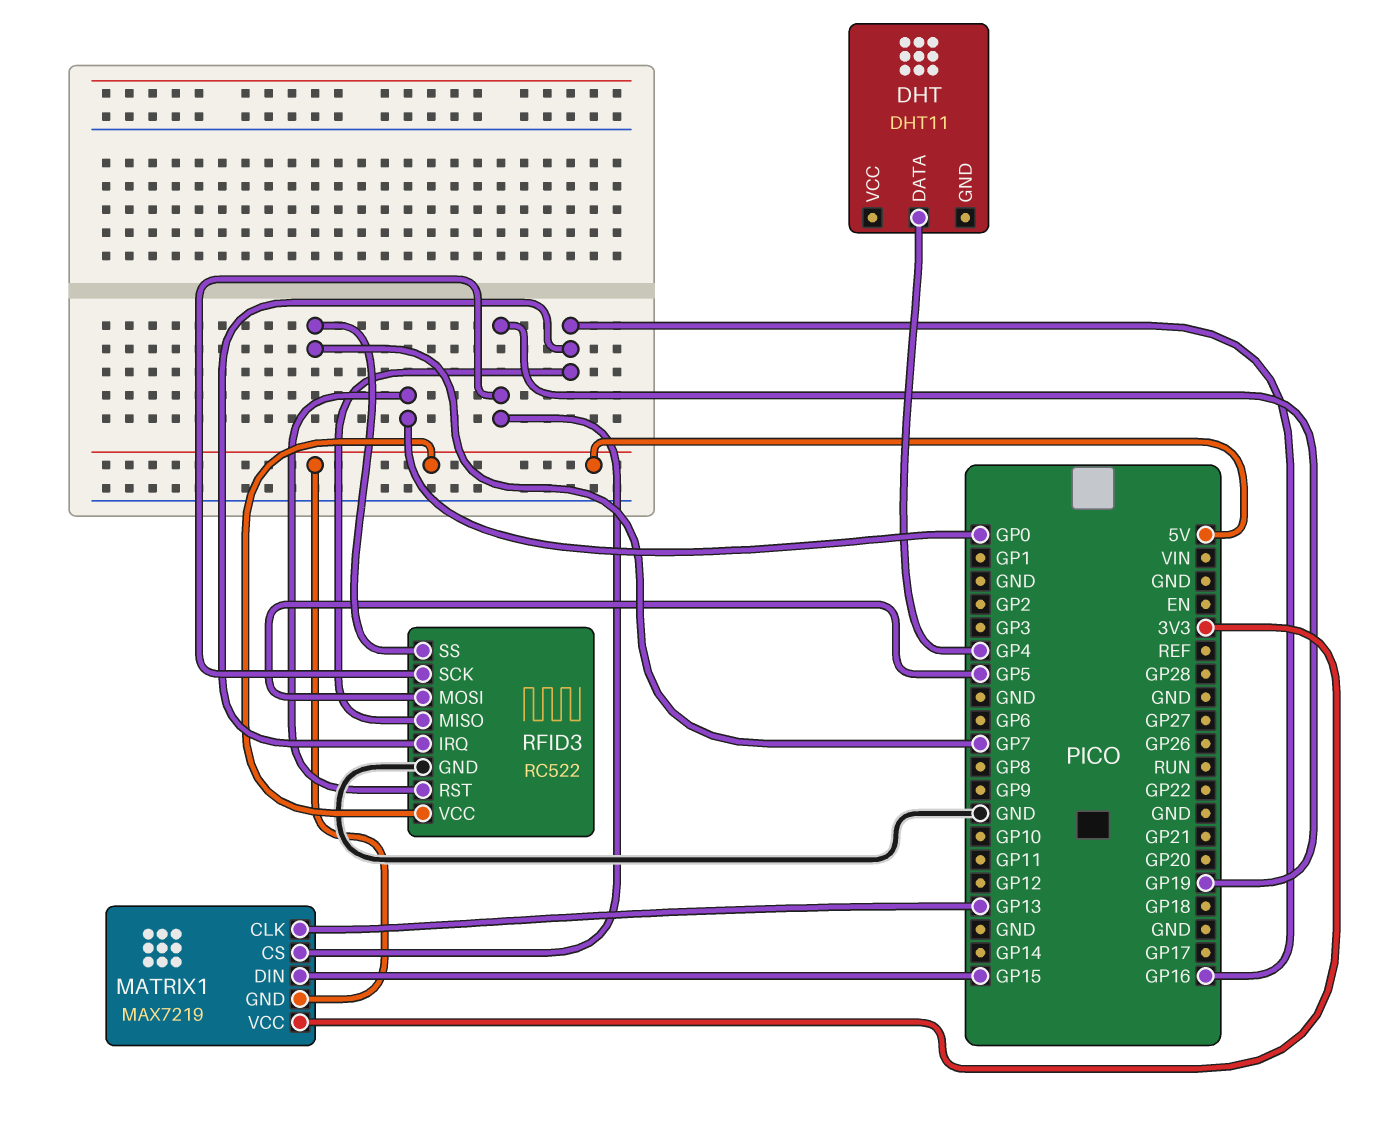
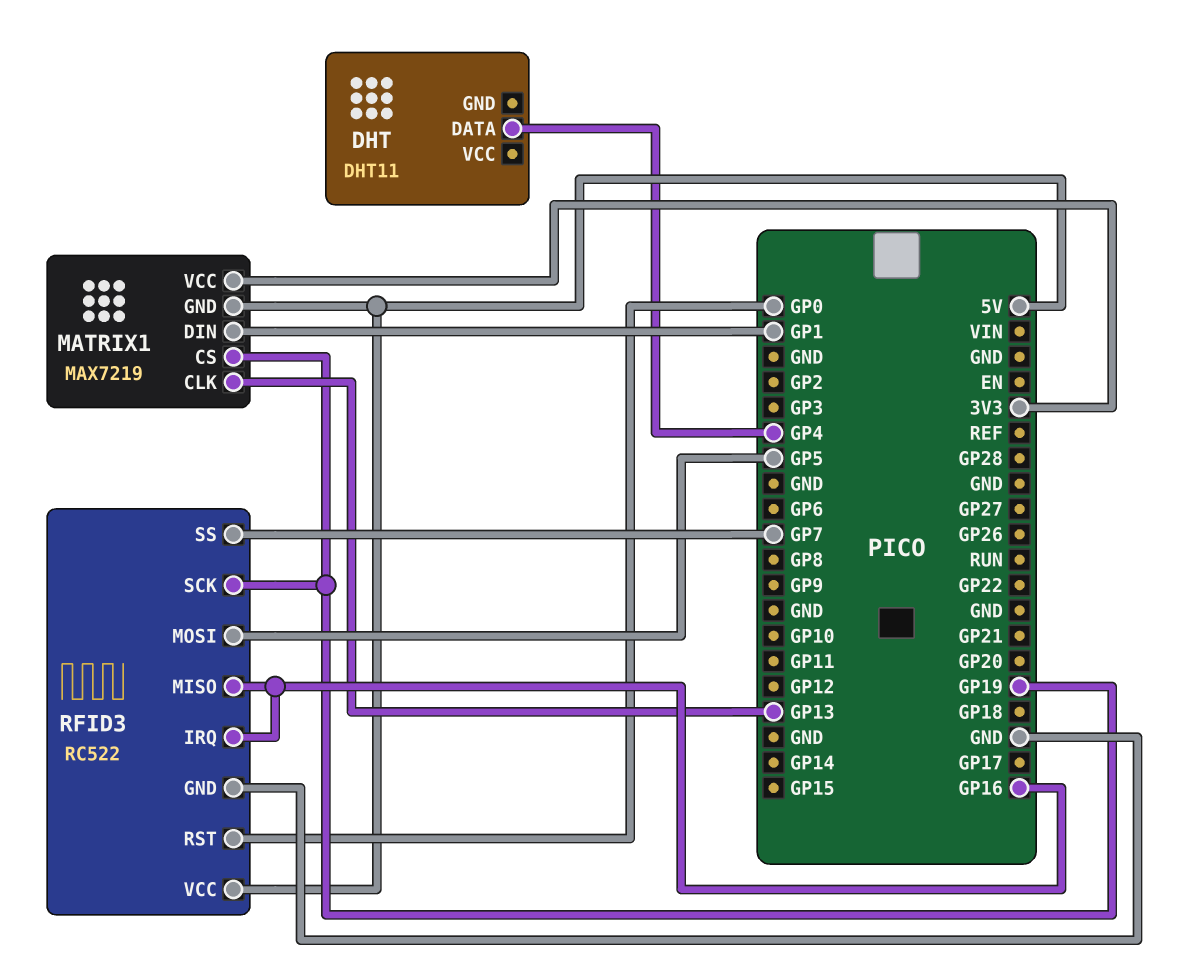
MATRIX1 pin DIN: GP15 -> GP1

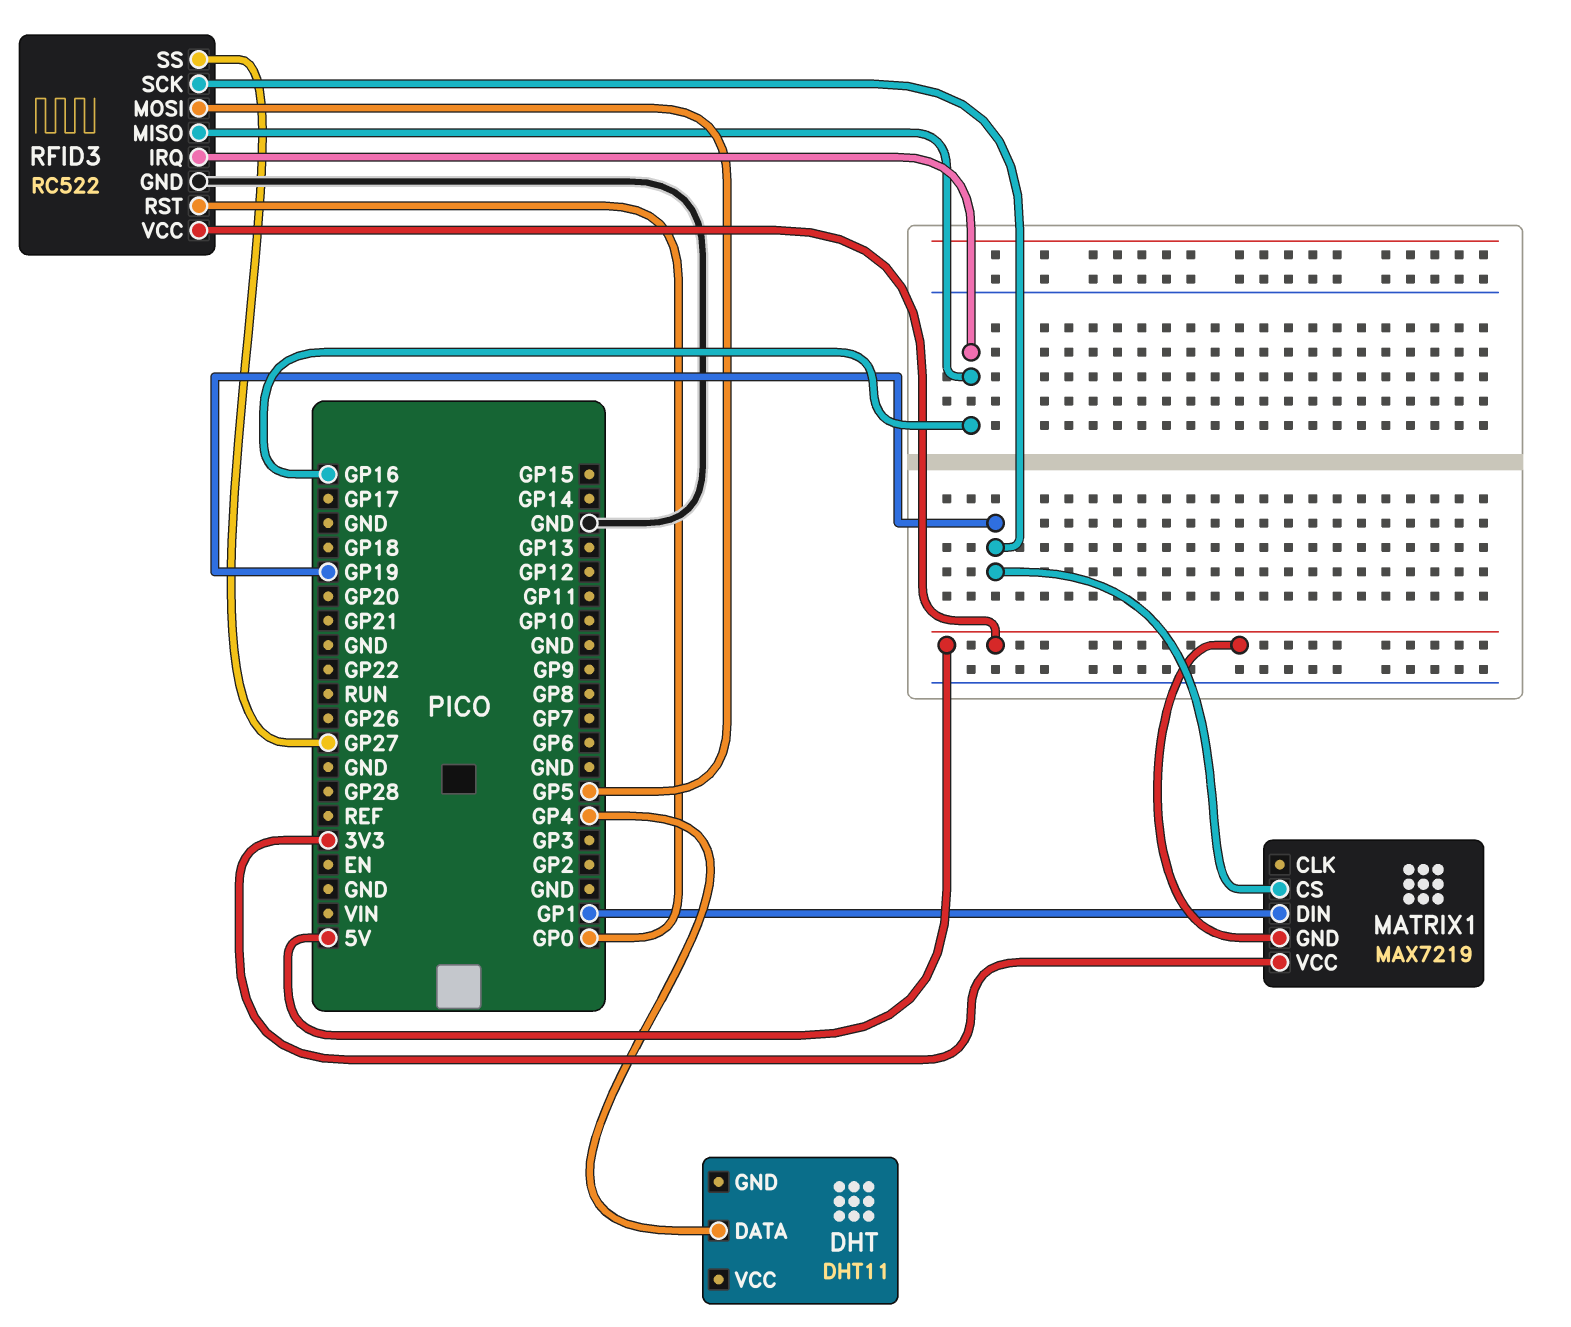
MATRIX1 pin CLK: GP13 -> none
RFID3 pin SS: GP7 -> GP27

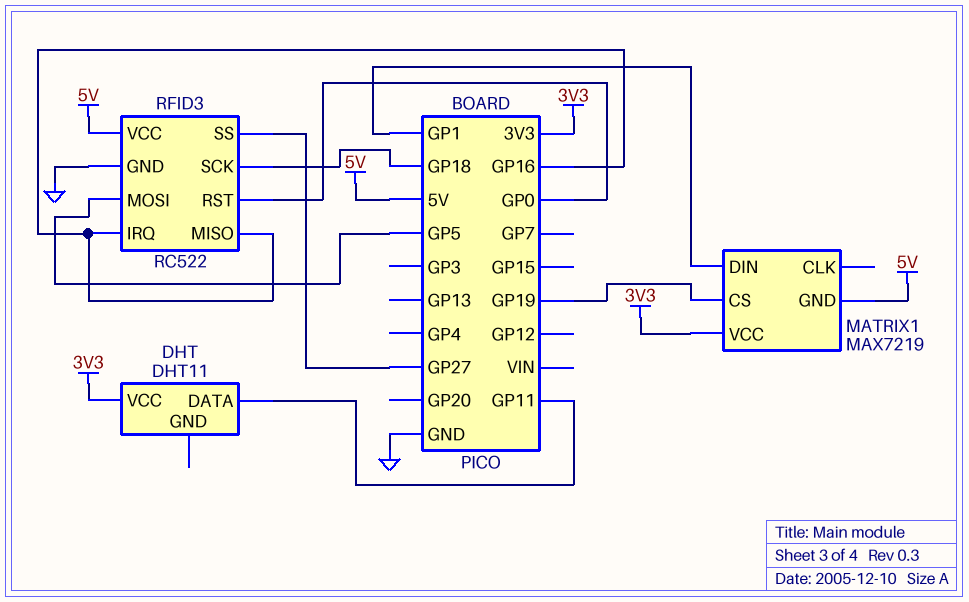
DHT pin DATA: GP4 -> GP11
DHT pin VCC: none -> 3V3
RFID3 pin SCK: GP19 -> GP18

